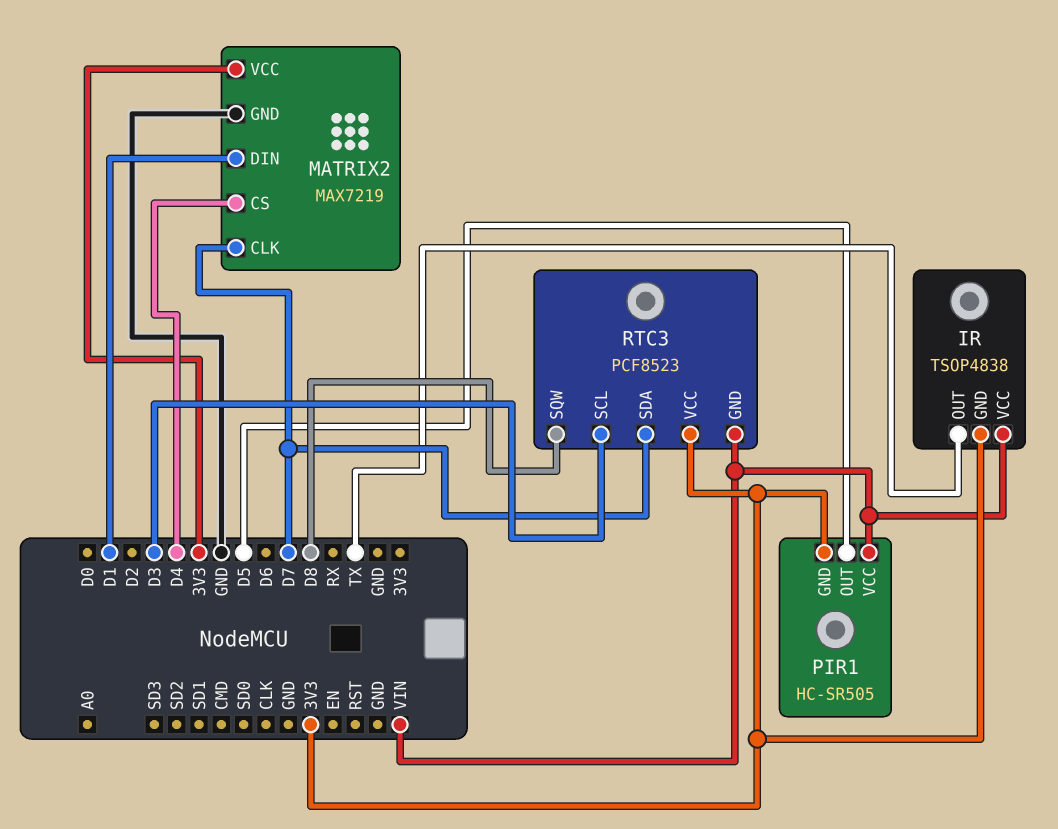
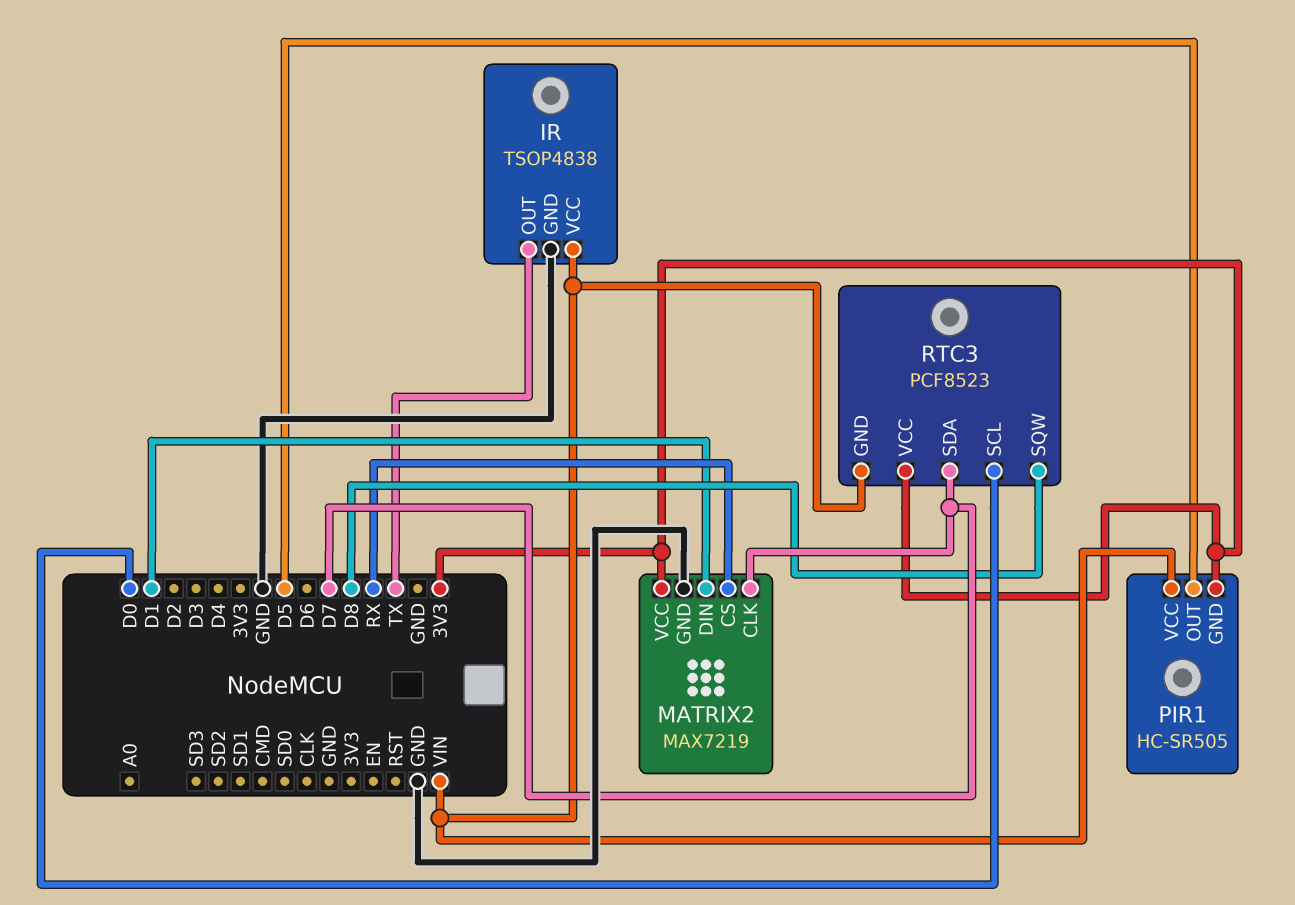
IR pin GND: 3V3 -> GND
MATRIX2 pin CS: D4 -> RX
RTC3 pin SCL: D3 -> D0

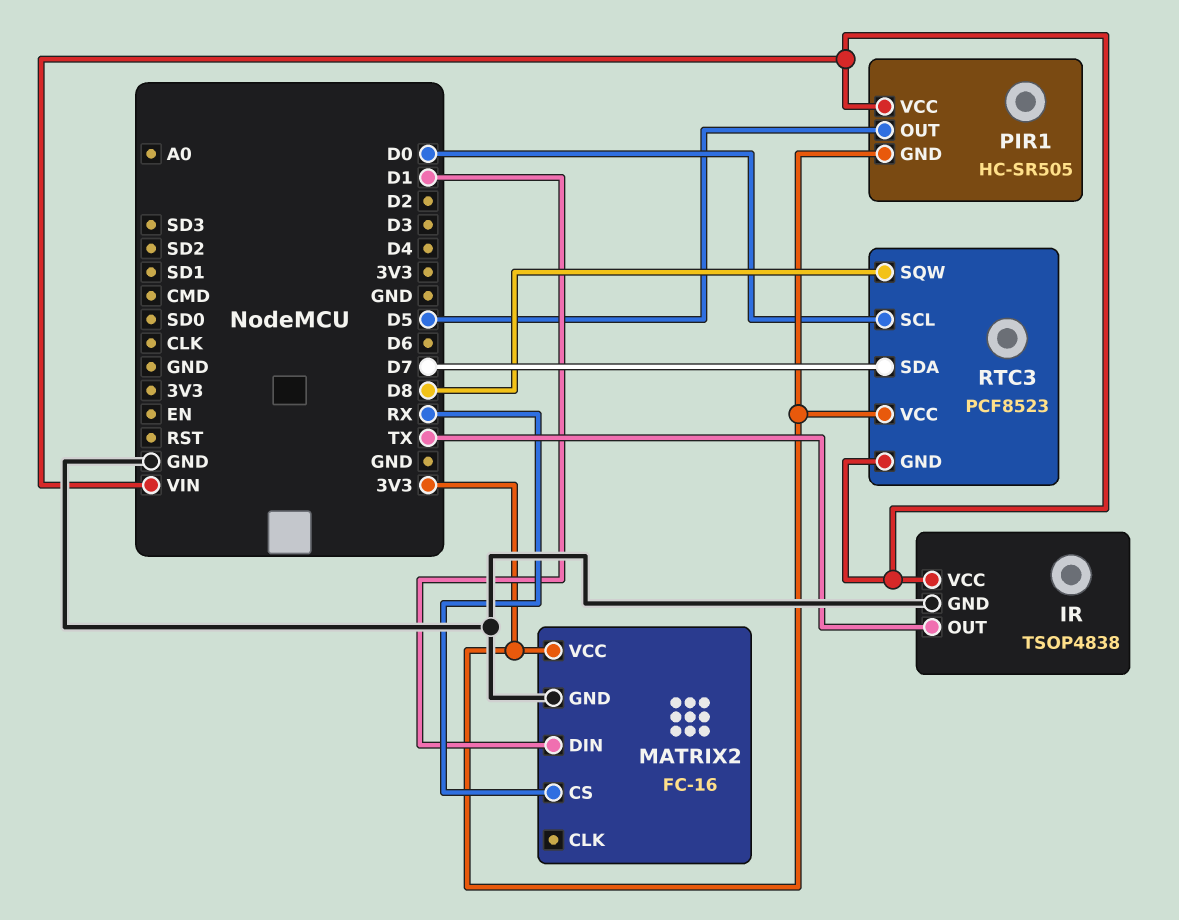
MATRIX2: MAX7219 -> FC-16
MATRIX2 pin CLK: D7 -> none

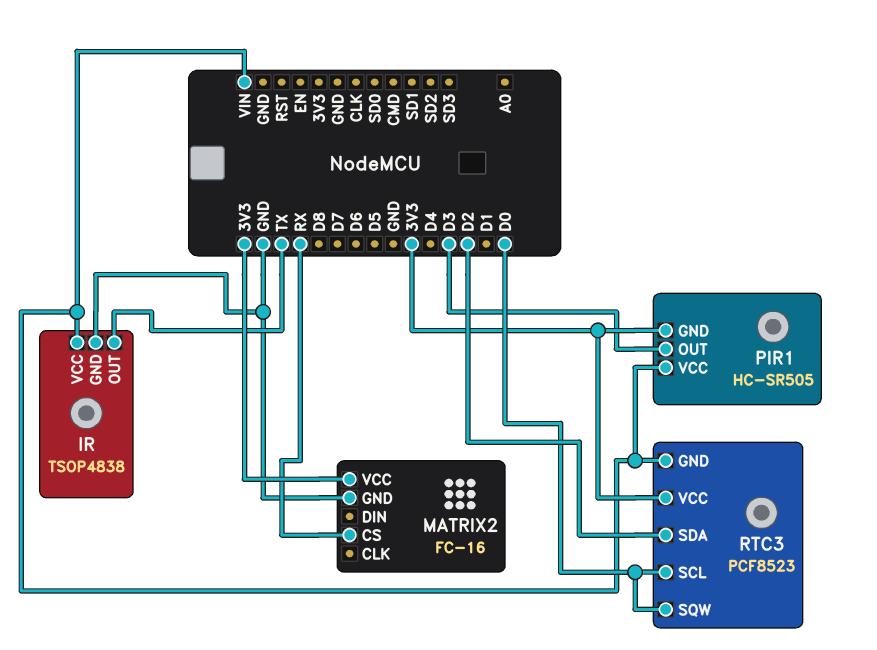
MATRIX2 pin DIN: D1 -> none
PIR1 pin OUT: D5 -> D3
RTC3 pin SDA: D7 -> D2
RTC3 pin SQW: D8 -> D0

